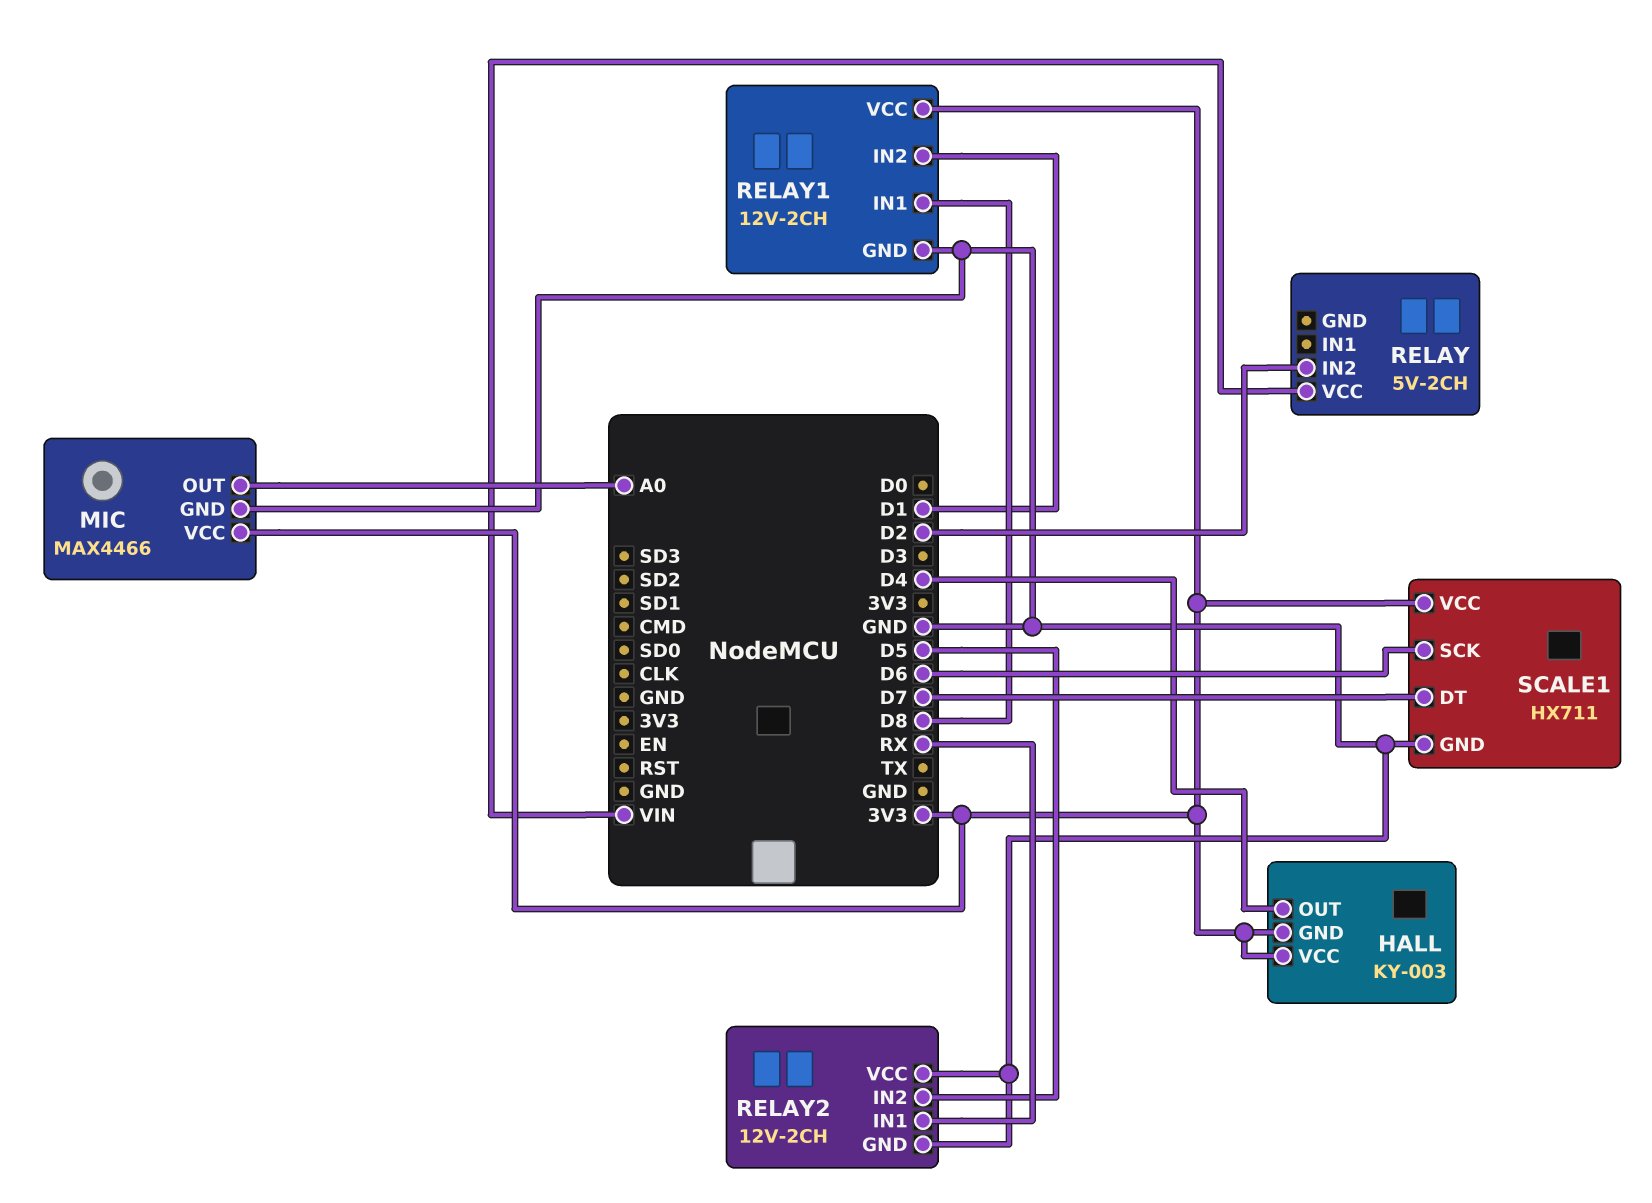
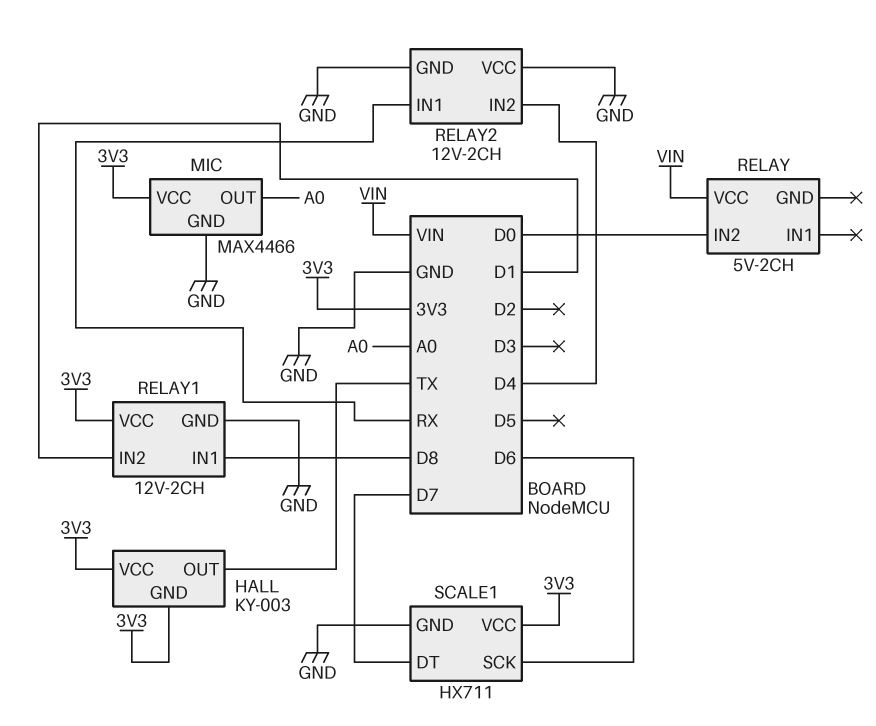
HALL pin OUT: D4 -> TX
RELAY pin IN2: D2 -> D0
RELAY2 pin IN2: D5 -> D4

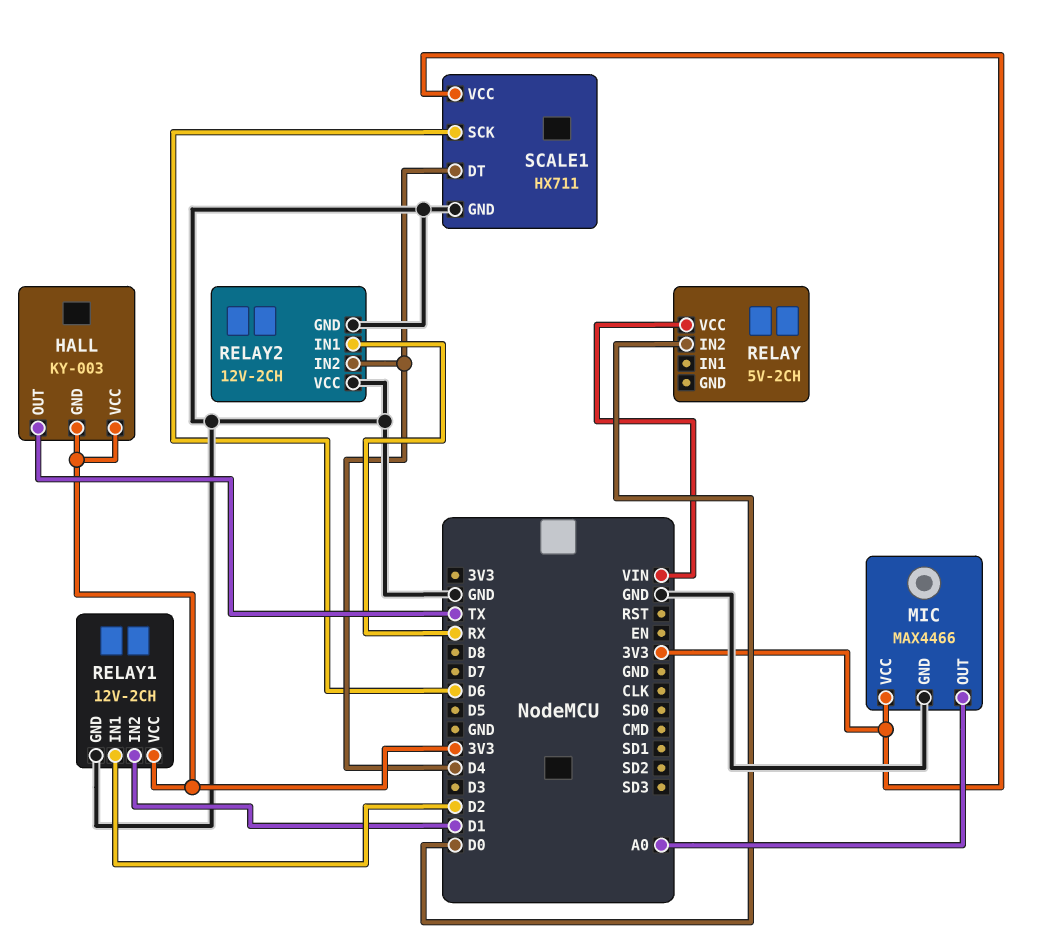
RELAY1 pin IN1: D8 -> D2
SCALE1 pin DT: D7 -> D4

